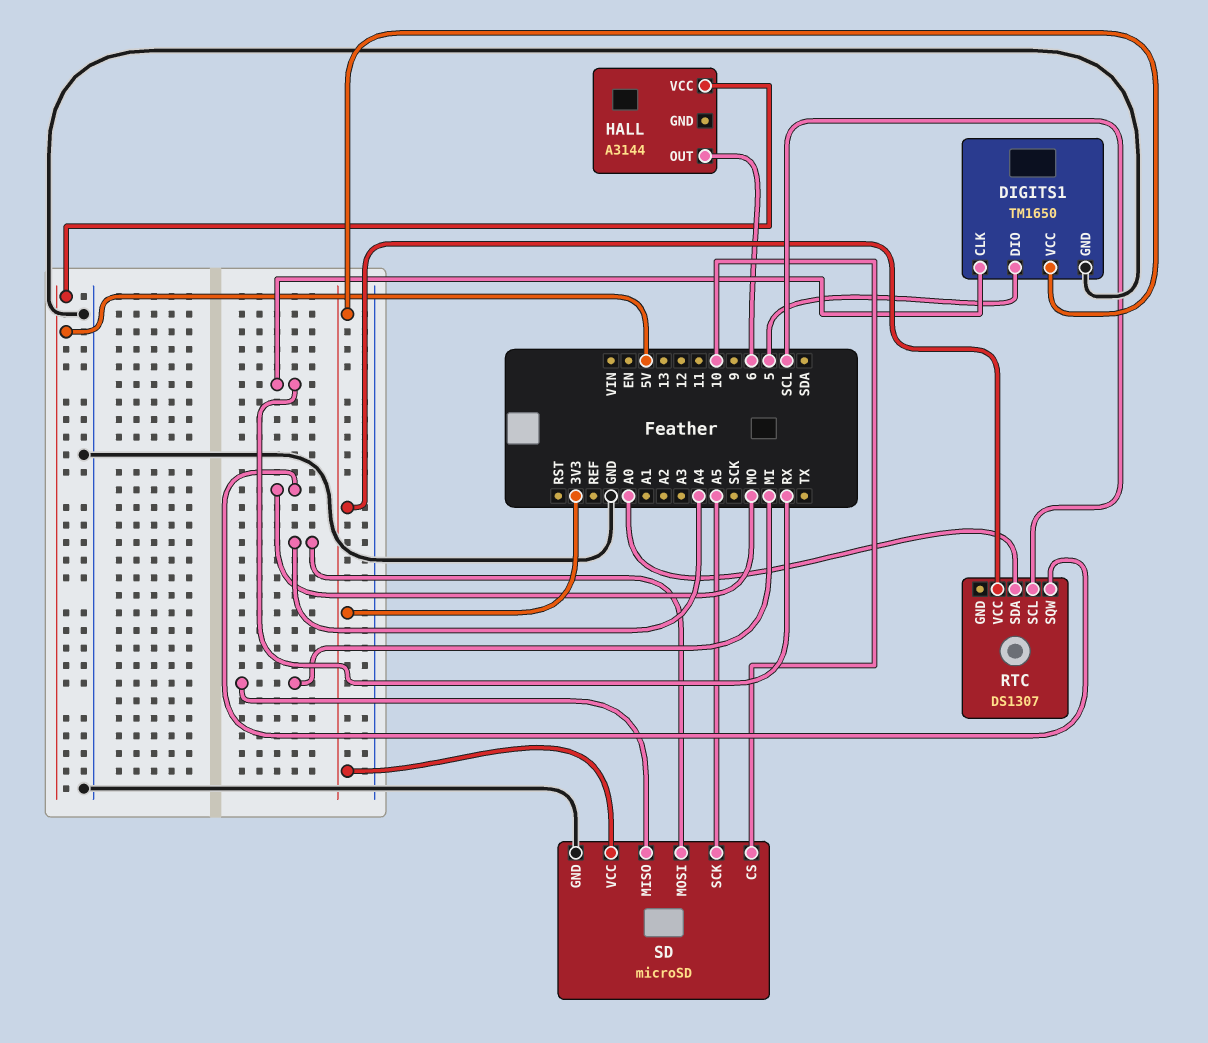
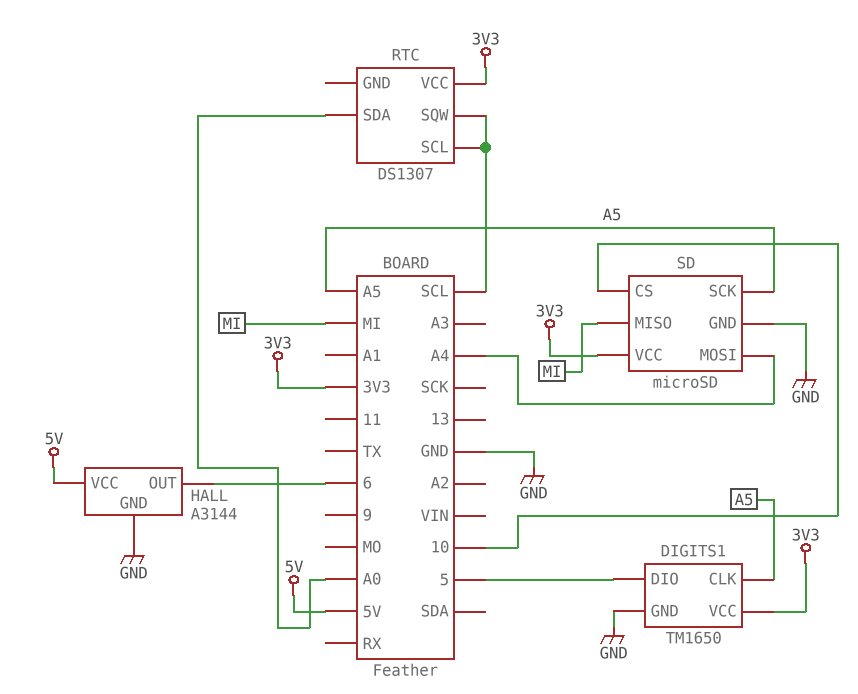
DIGITS1 pin CLK: RX -> A5
HALL pin GND: none -> GND
RTC pin SQW: MO -> SCL

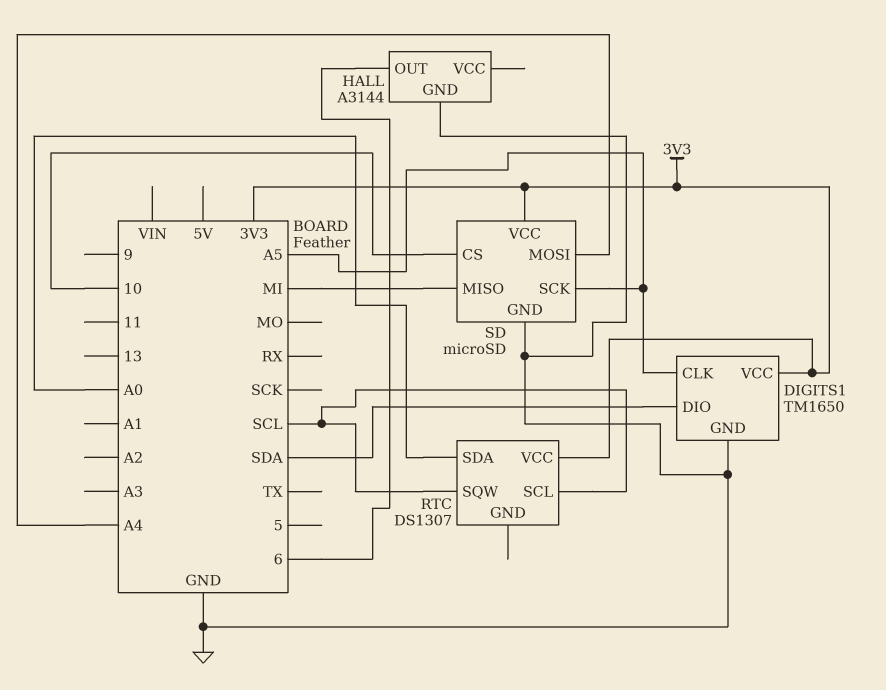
DIGITS1 pin DIO: 5 -> SDA
HALL pin VCC: 5V -> none

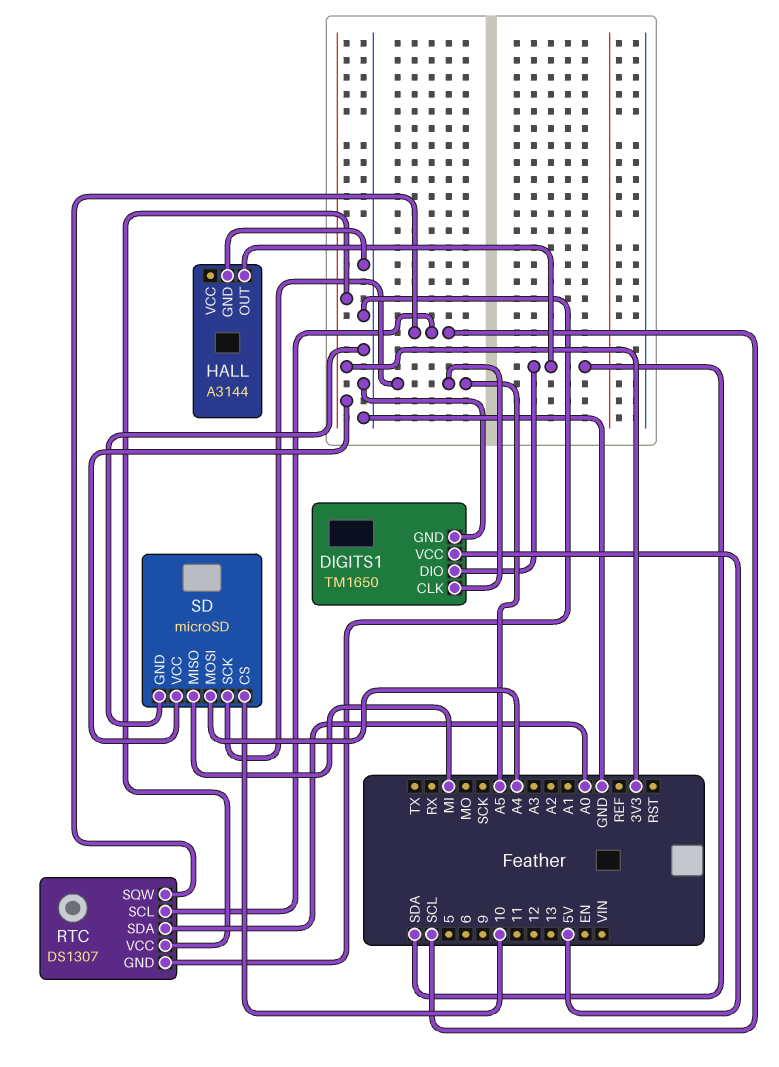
DIGITS1 pin VCC: 3V3 -> 5V
HALL pin OUT: 6 -> SDA
RTC pin GND: none -> GND

